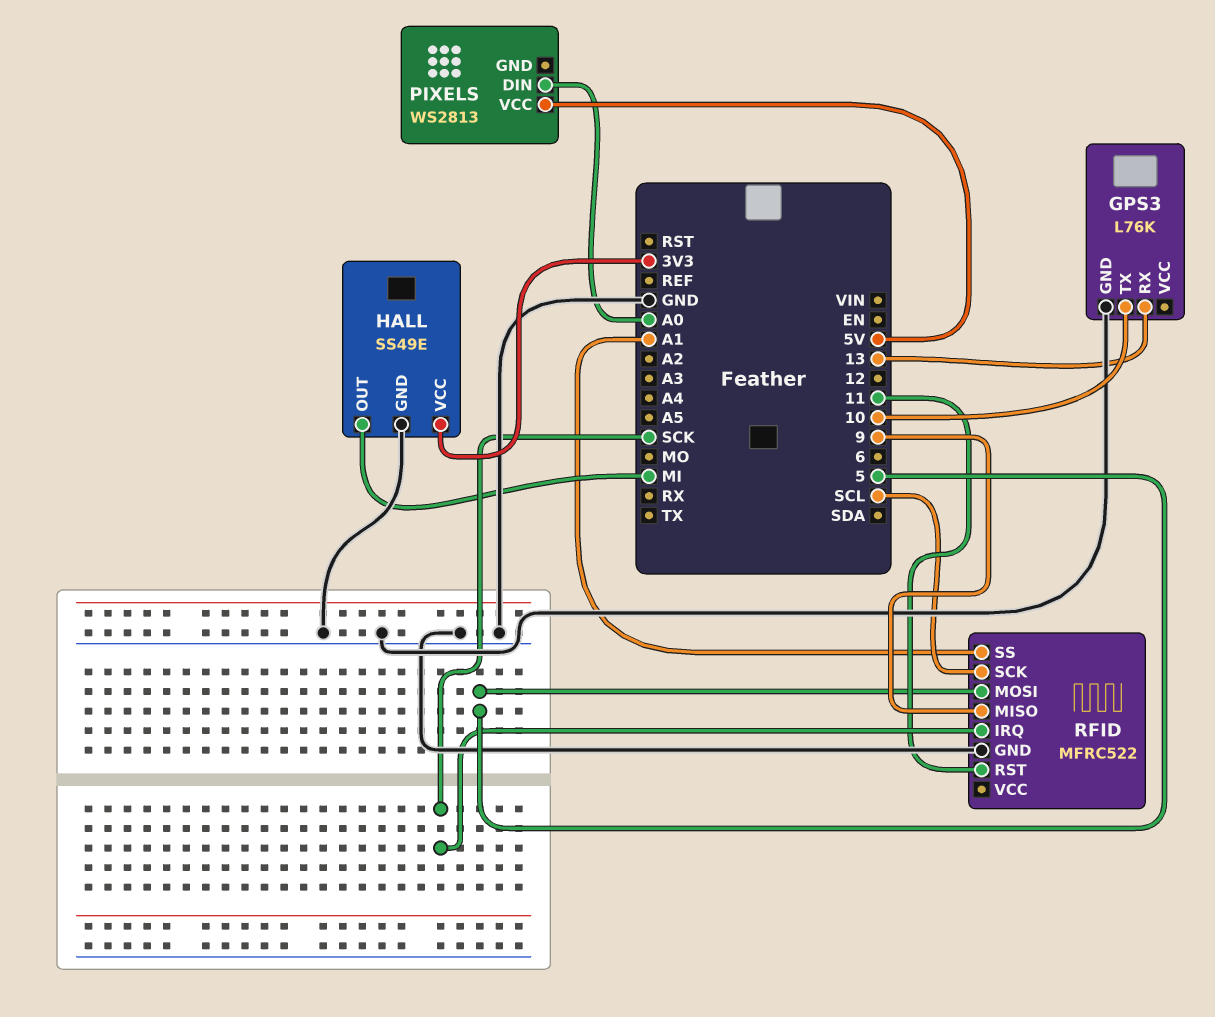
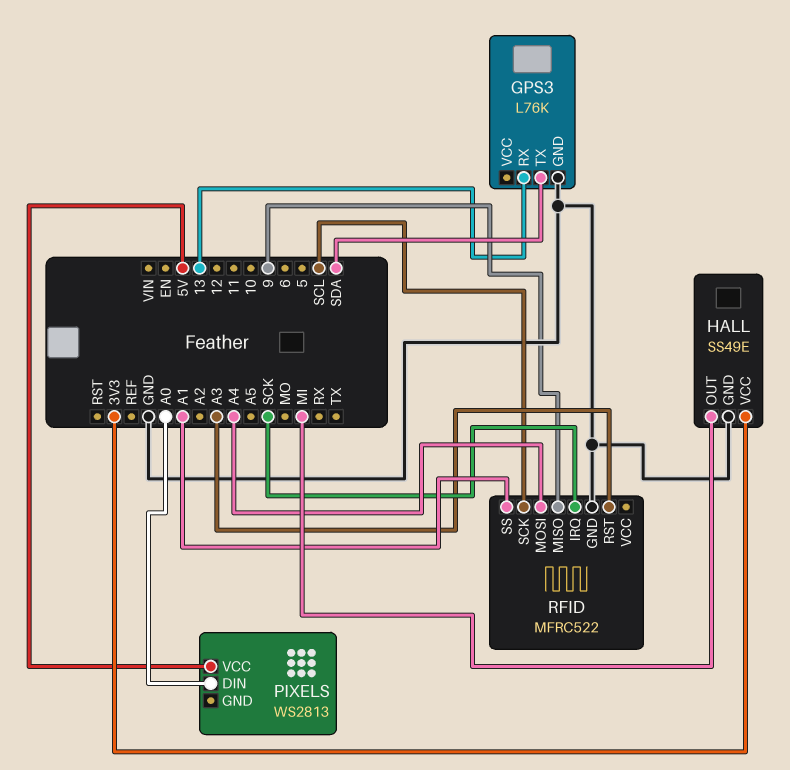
GPS3 pin TX: 10 -> SDA
RFID pin MOSI: 5 -> A4
RFID pin RST: 11 -> A3

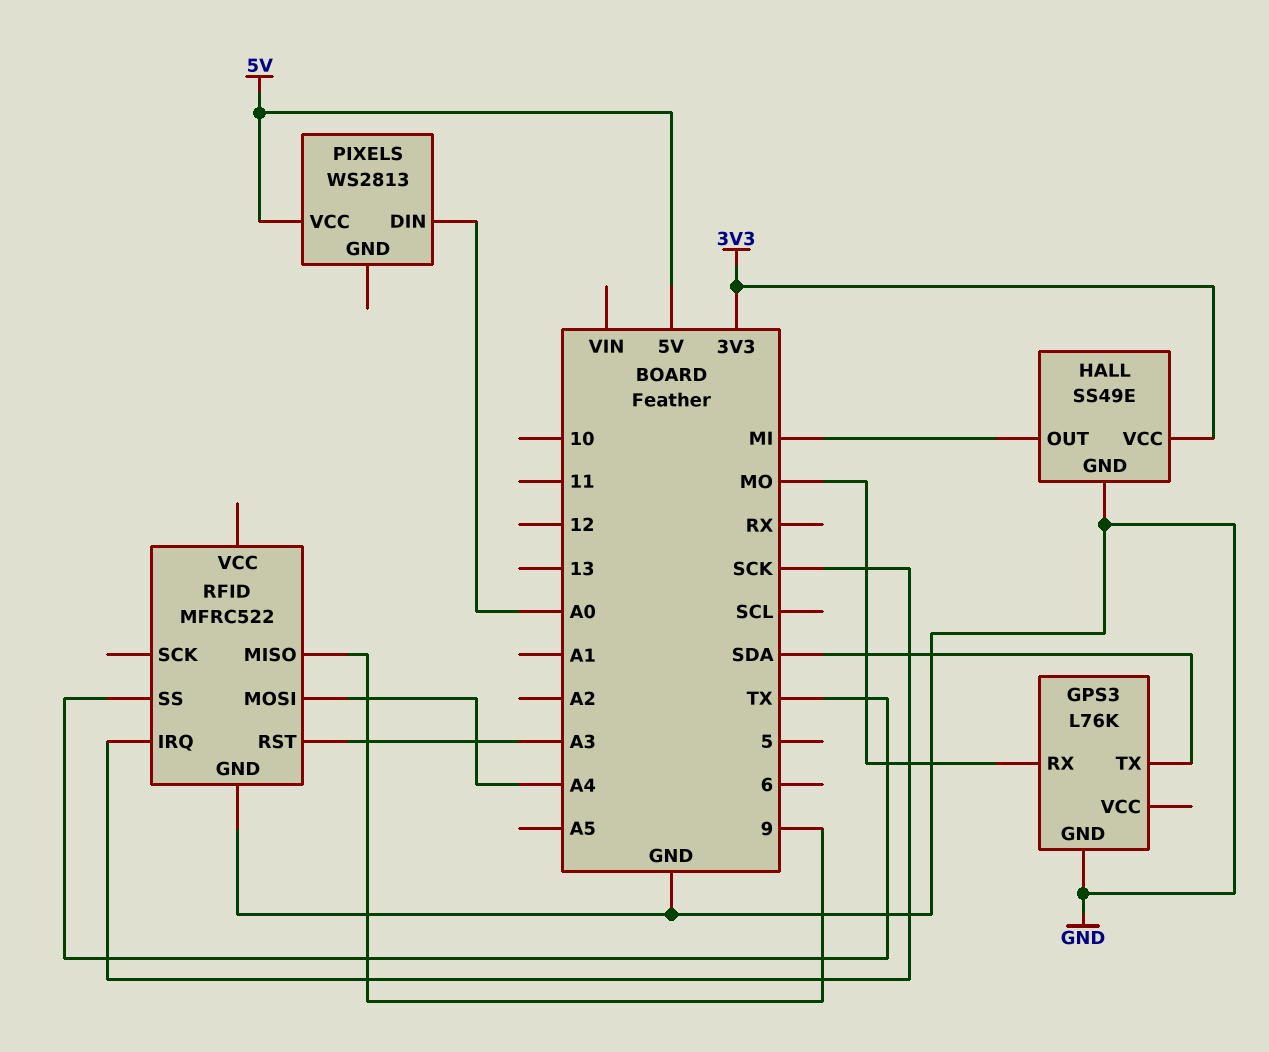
GPS3 pin RX: 13 -> MO
RFID pin SCK: SCL -> none
RFID pin SS: A1 -> TX

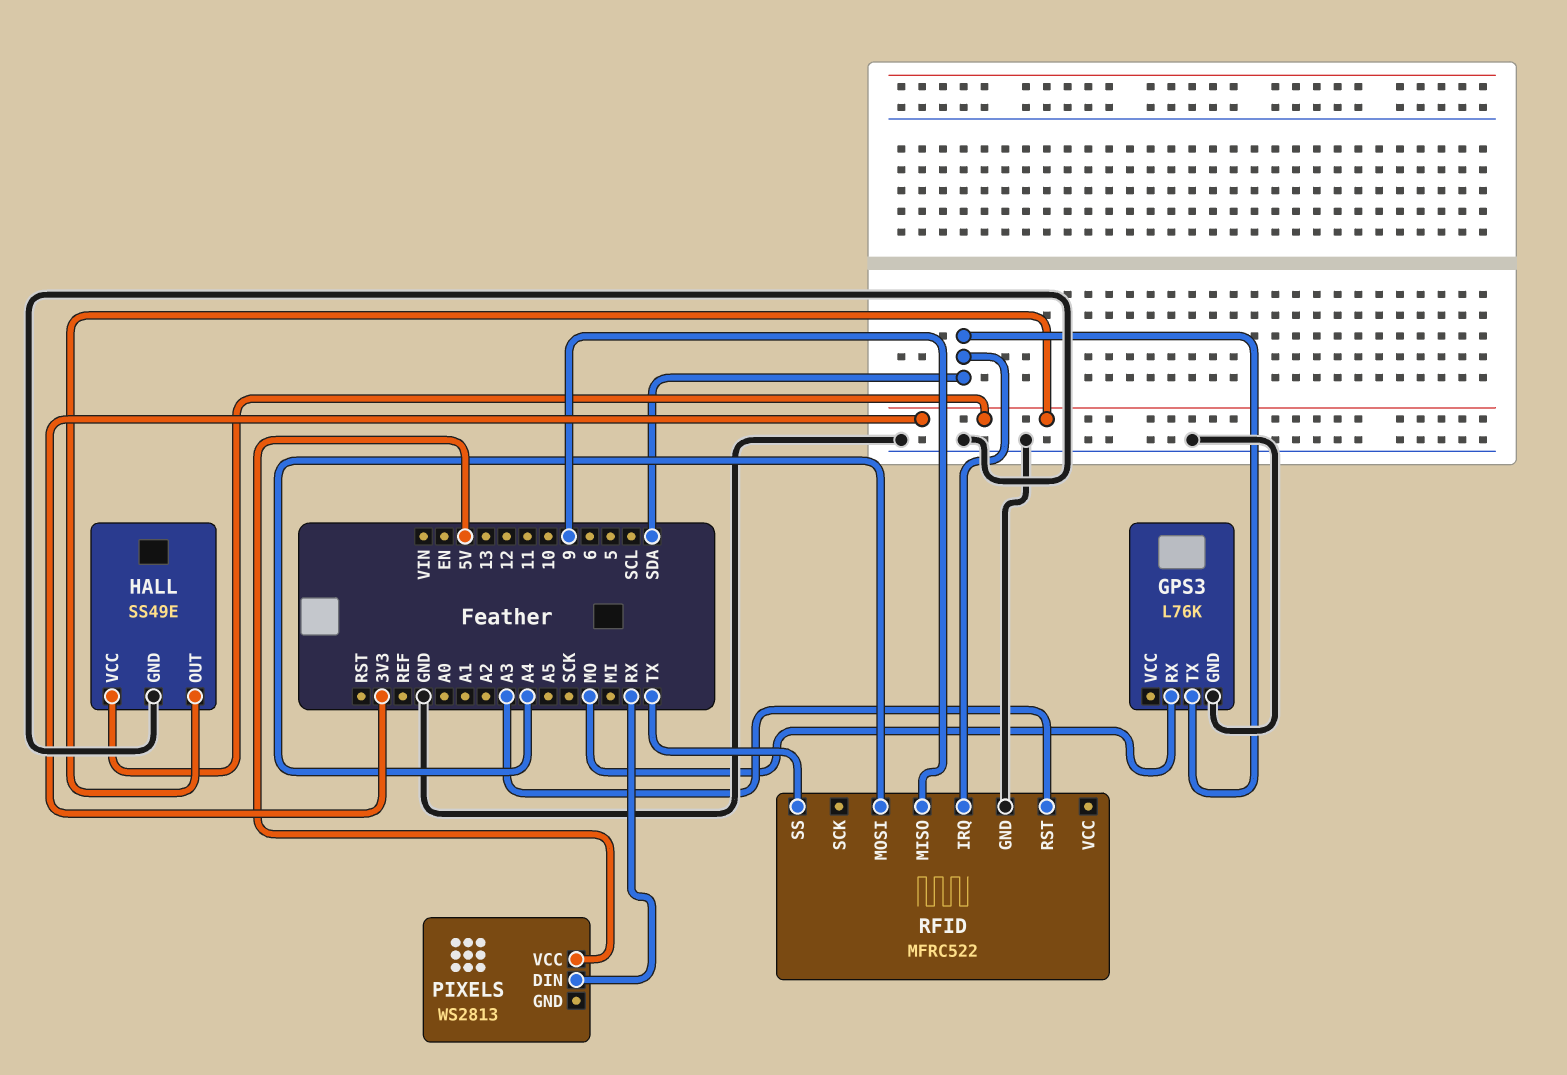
HALL pin OUT: MI -> 3V3
PIXELS pin DIN: A0 -> RX
RFID pin IRQ: SCK -> SDA

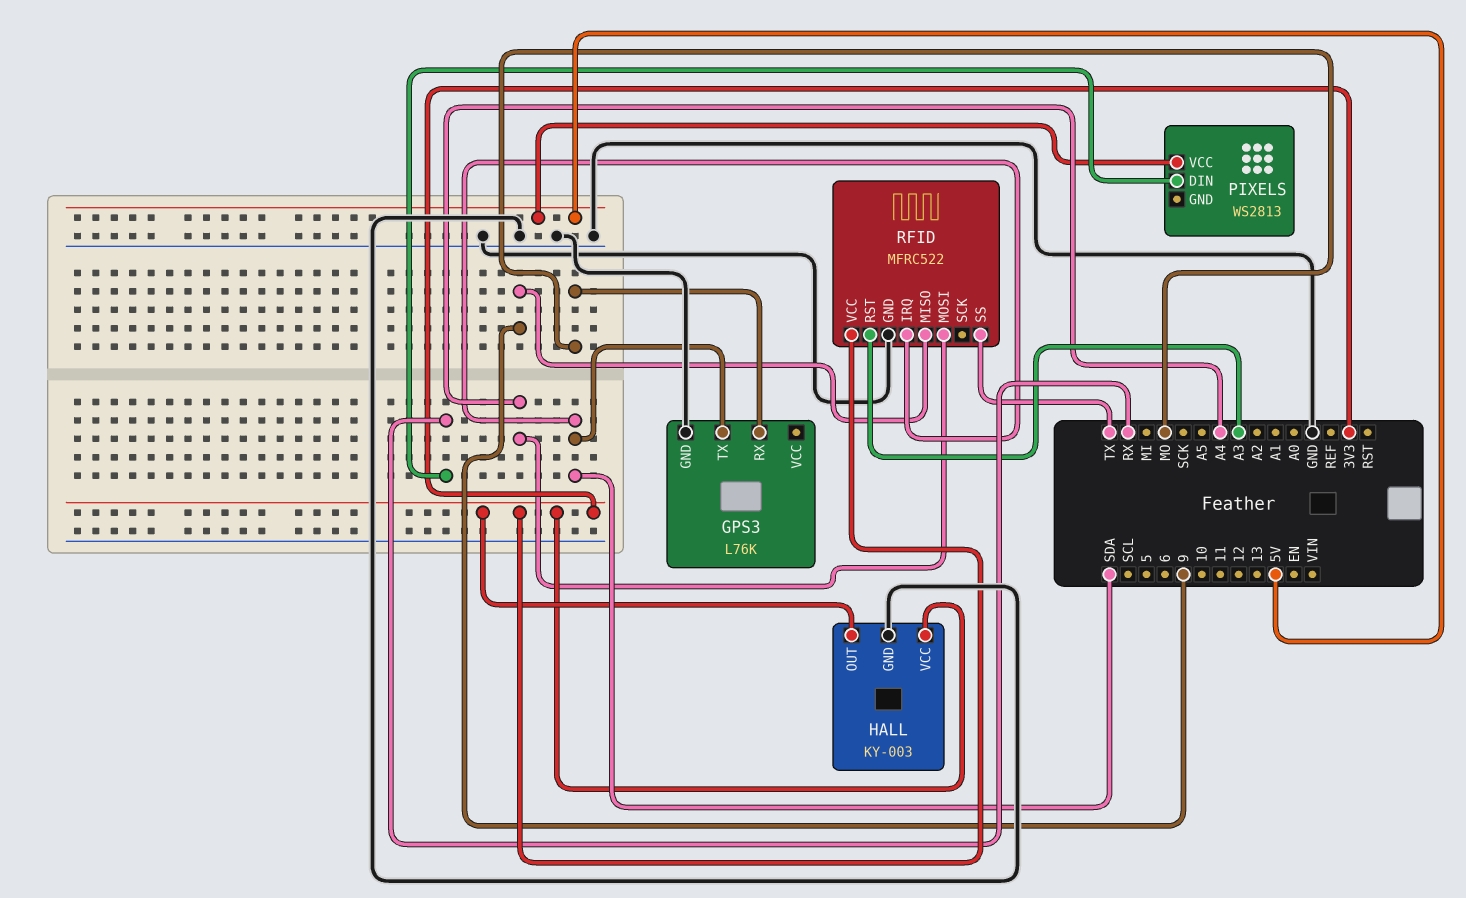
HALL: SS49E -> KY-003
RFID pin VCC: none -> 3V3

